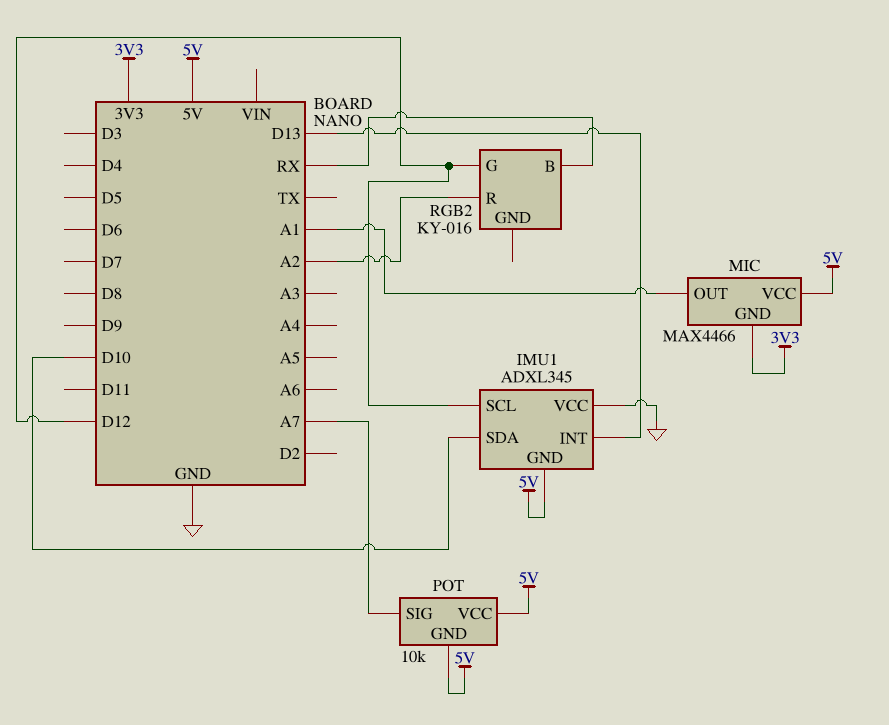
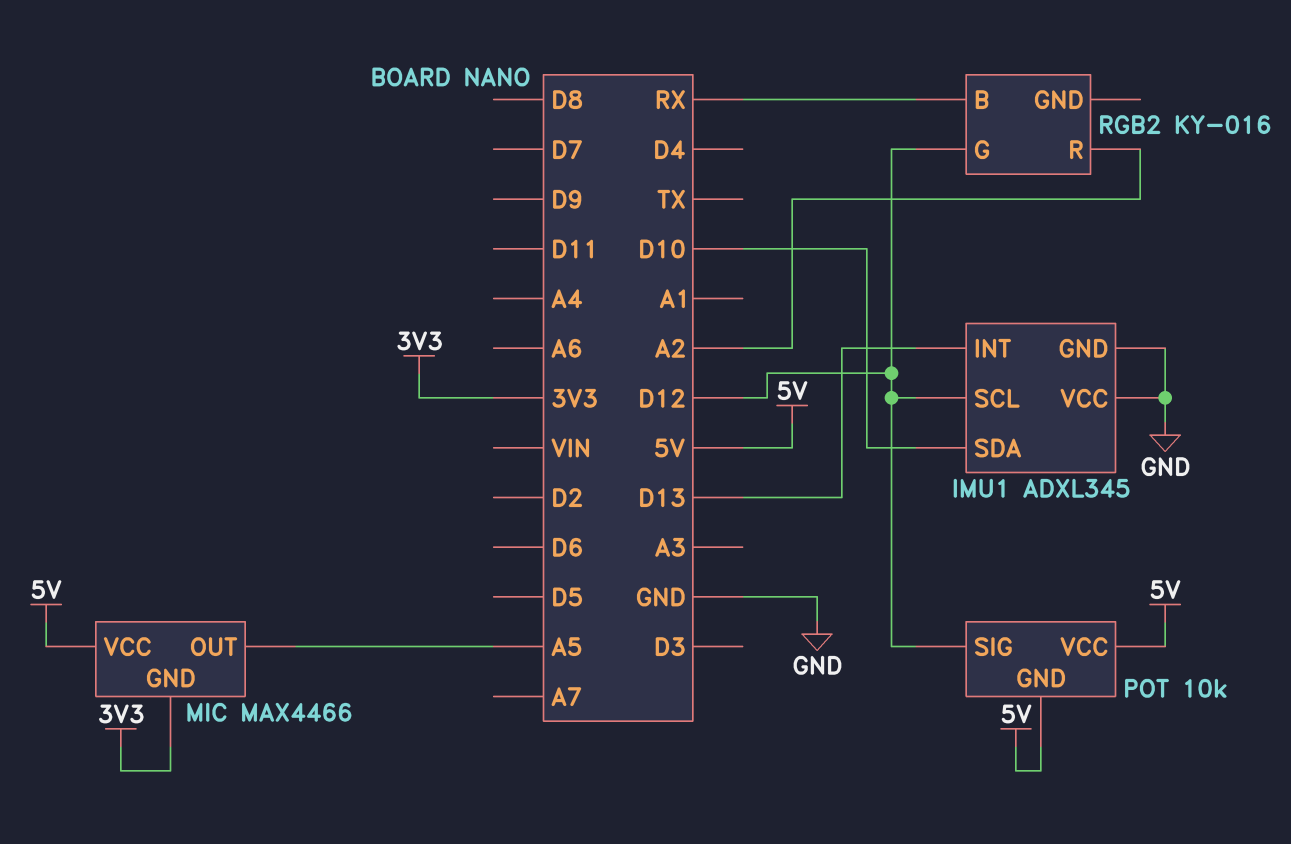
IMU1 pin GND: 5V -> GND
MIC pin OUT: A1 -> A5
POT pin SIG: A7 -> D12

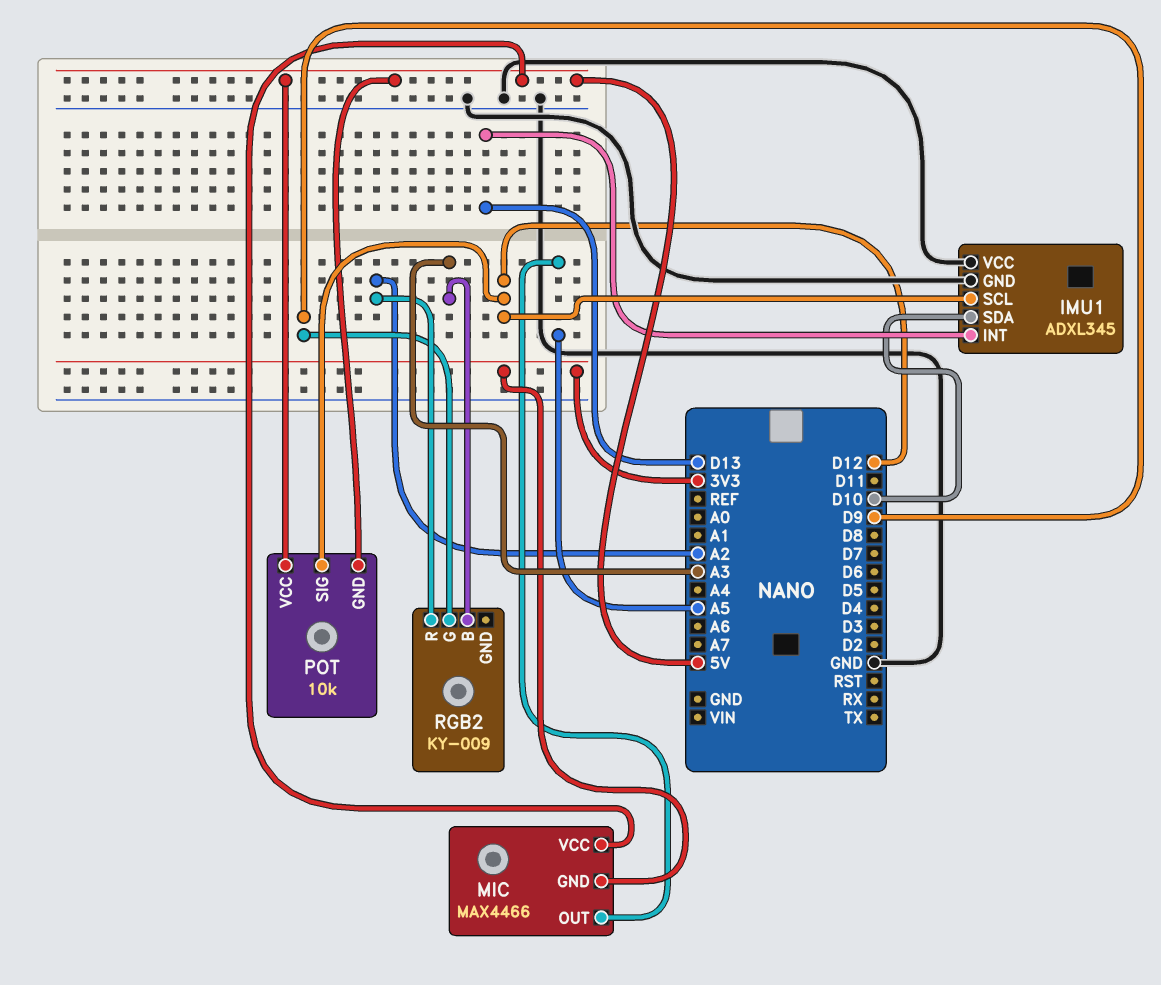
RGB2: KY-016 -> KY-009
RGB2 pin B: RX -> A3
RGB2 pin G: D12 -> D9

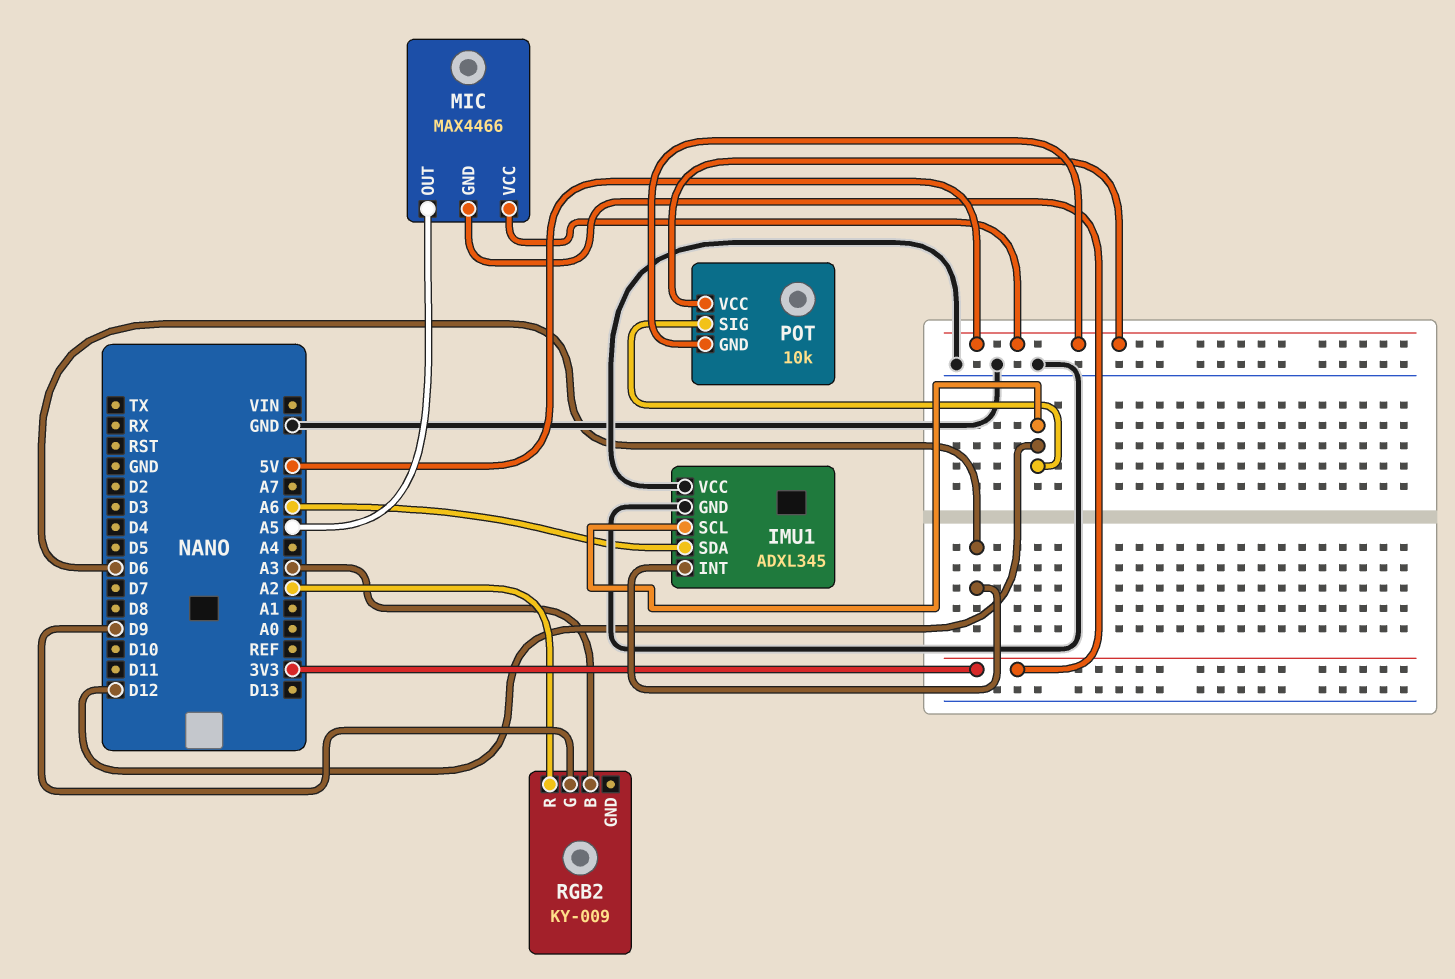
IMU1 pin INT: D13 -> D6
IMU1 pin SDA: D10 -> A6

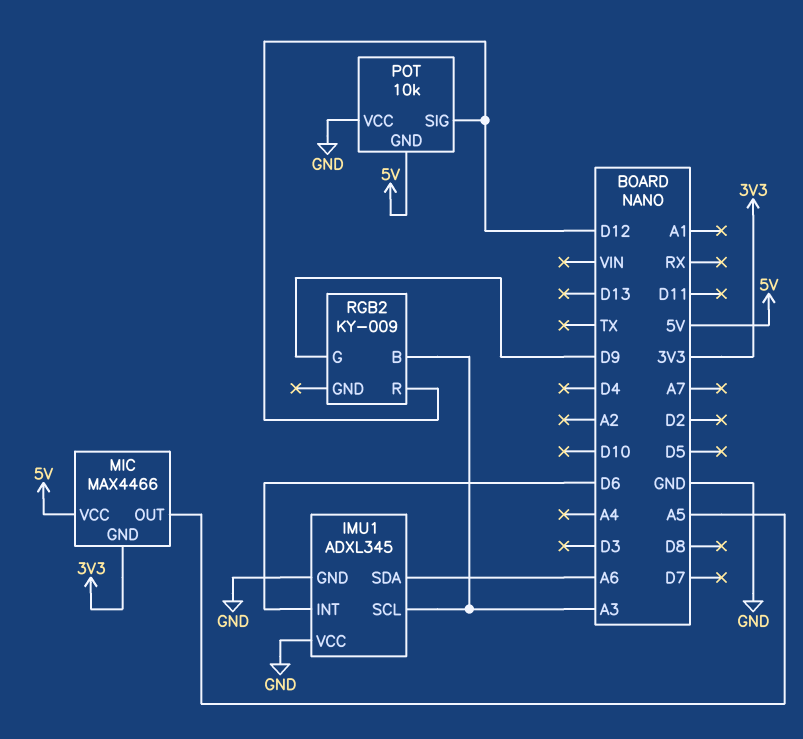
IMU1 pin SCL: D12 -> A3
POT pin VCC: 5V -> GND
RGB2 pin R: A2 -> D12

